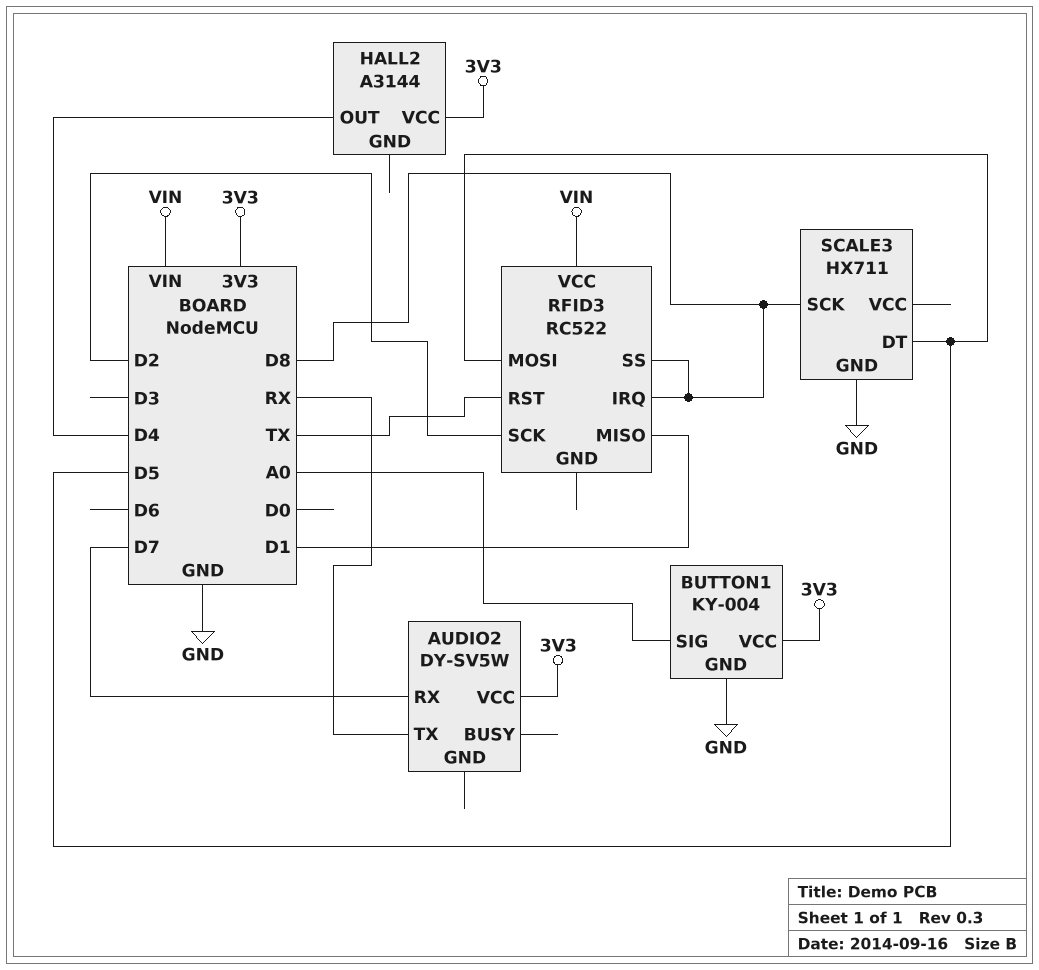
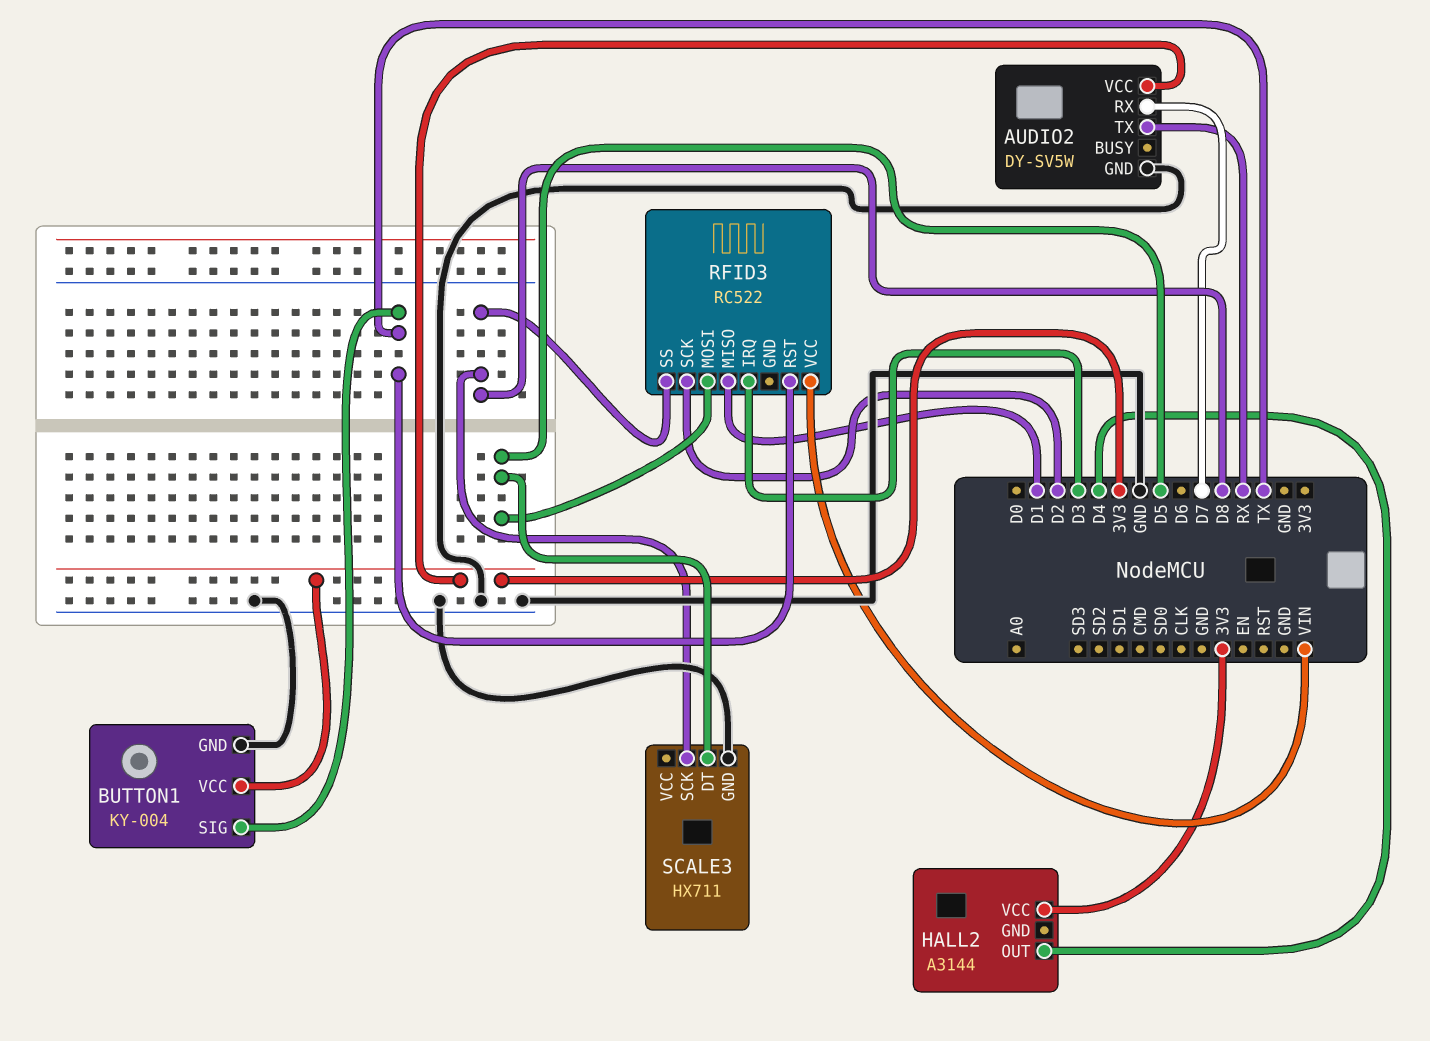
AUDIO2 pin GND: none -> GND
BUTTON1 pin SIG: A0 -> TX
RFID3 pin IRQ: D8 -> D3

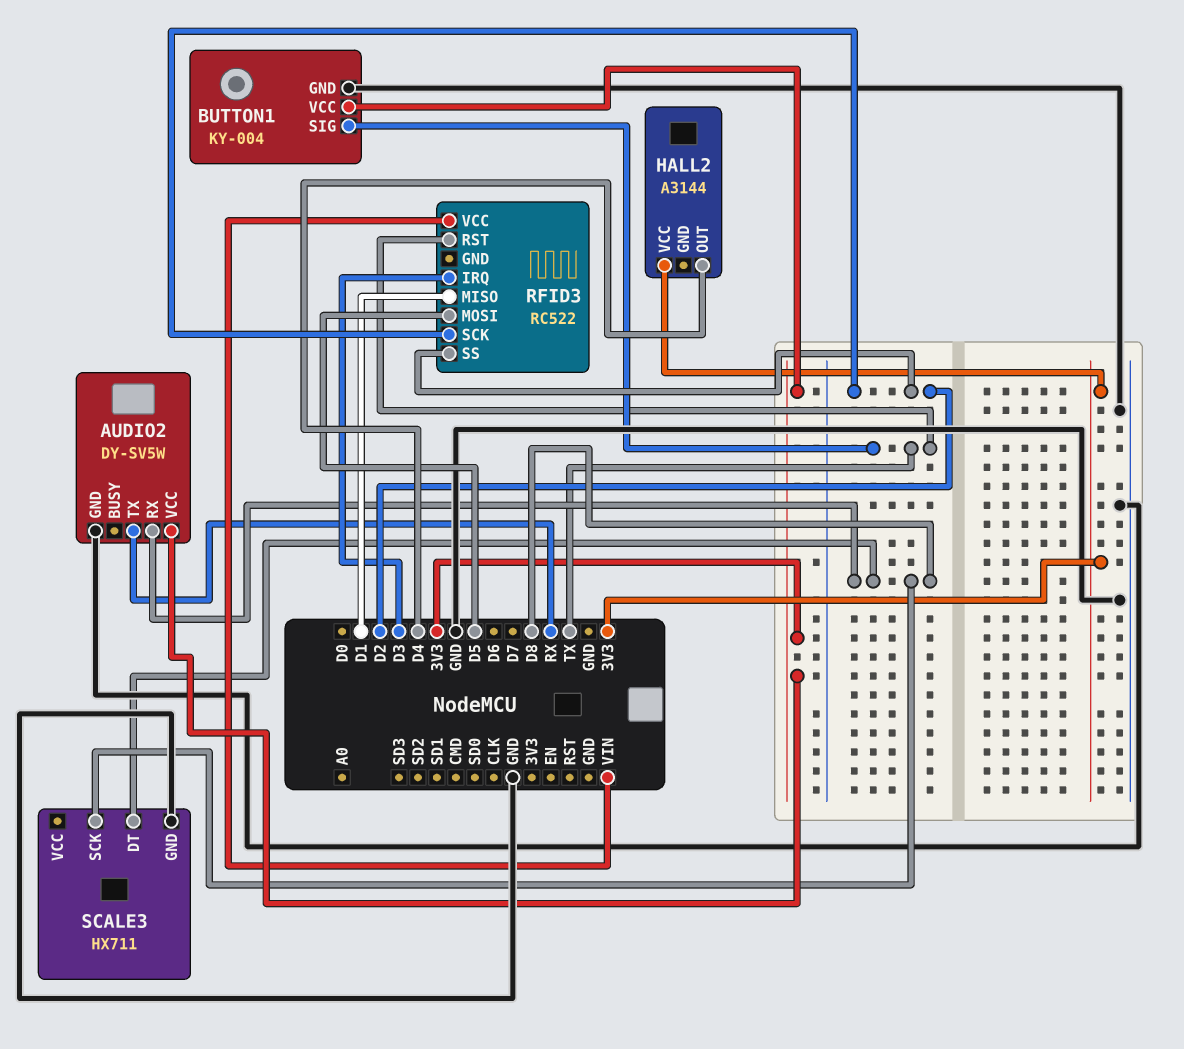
AUDIO2 pin RX: D7 -> D8
RFID3 pin SS: D8 -> D2
SCALE3 pin DT: D5 -> D8

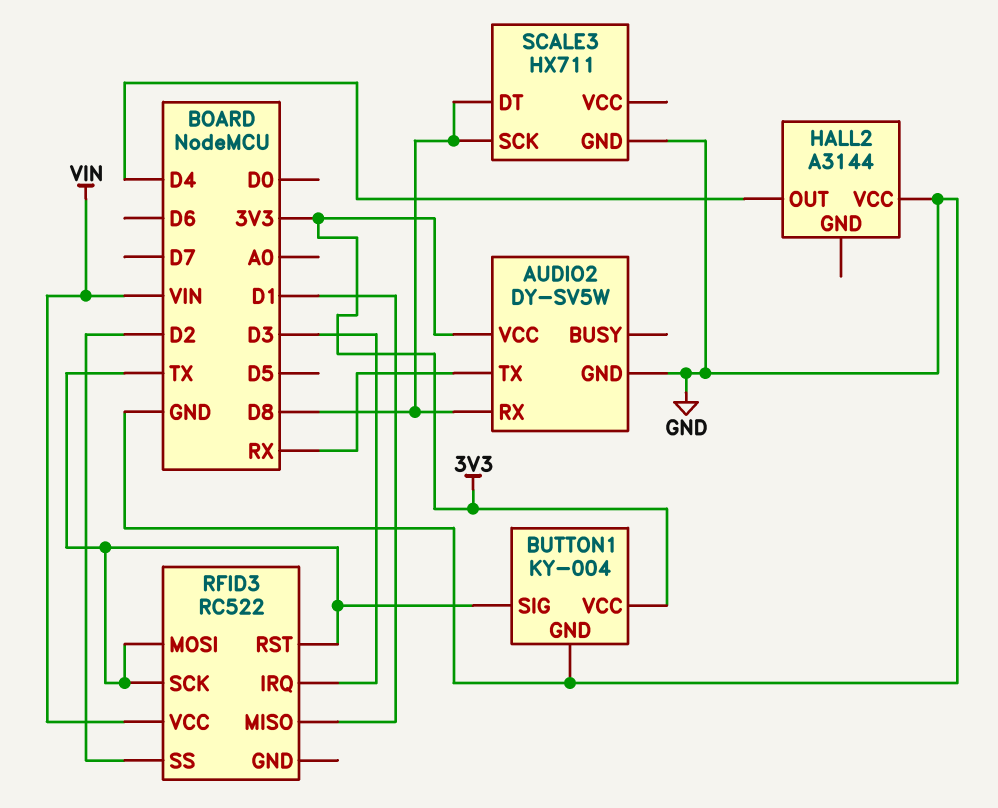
HALL2 pin VCC: 3V3 -> GND
RFID3 pin MOSI: D5 -> TX
RFID3 pin SCK: D2 -> TX

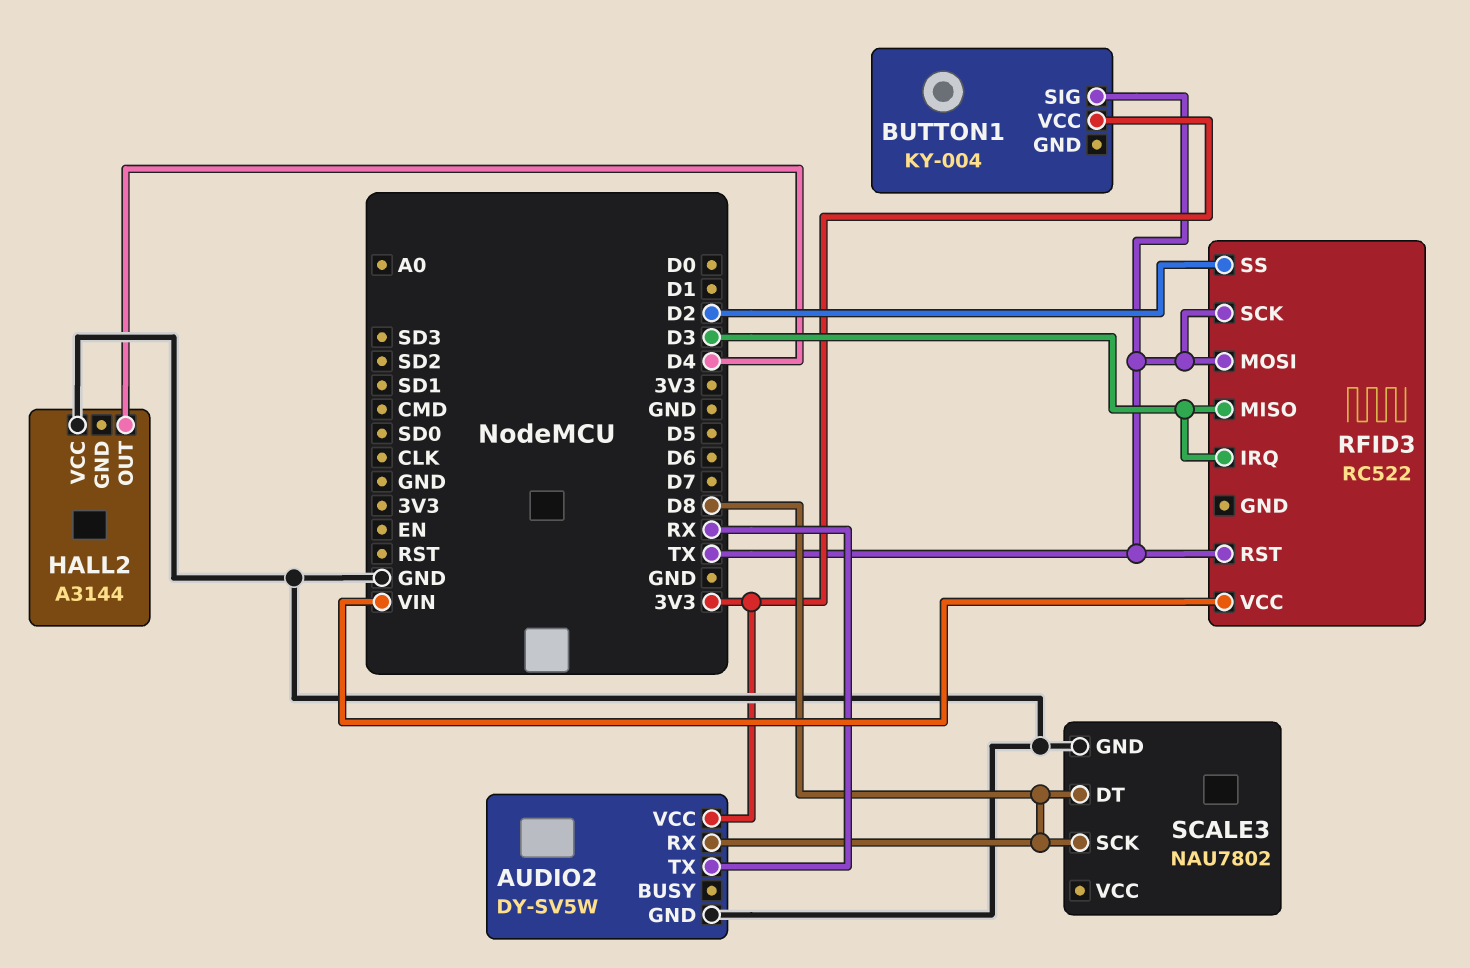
BUTTON1 pin GND: GND -> none
RFID3 pin MISO: D1 -> D3
SCALE3: HX711 -> NAU7802

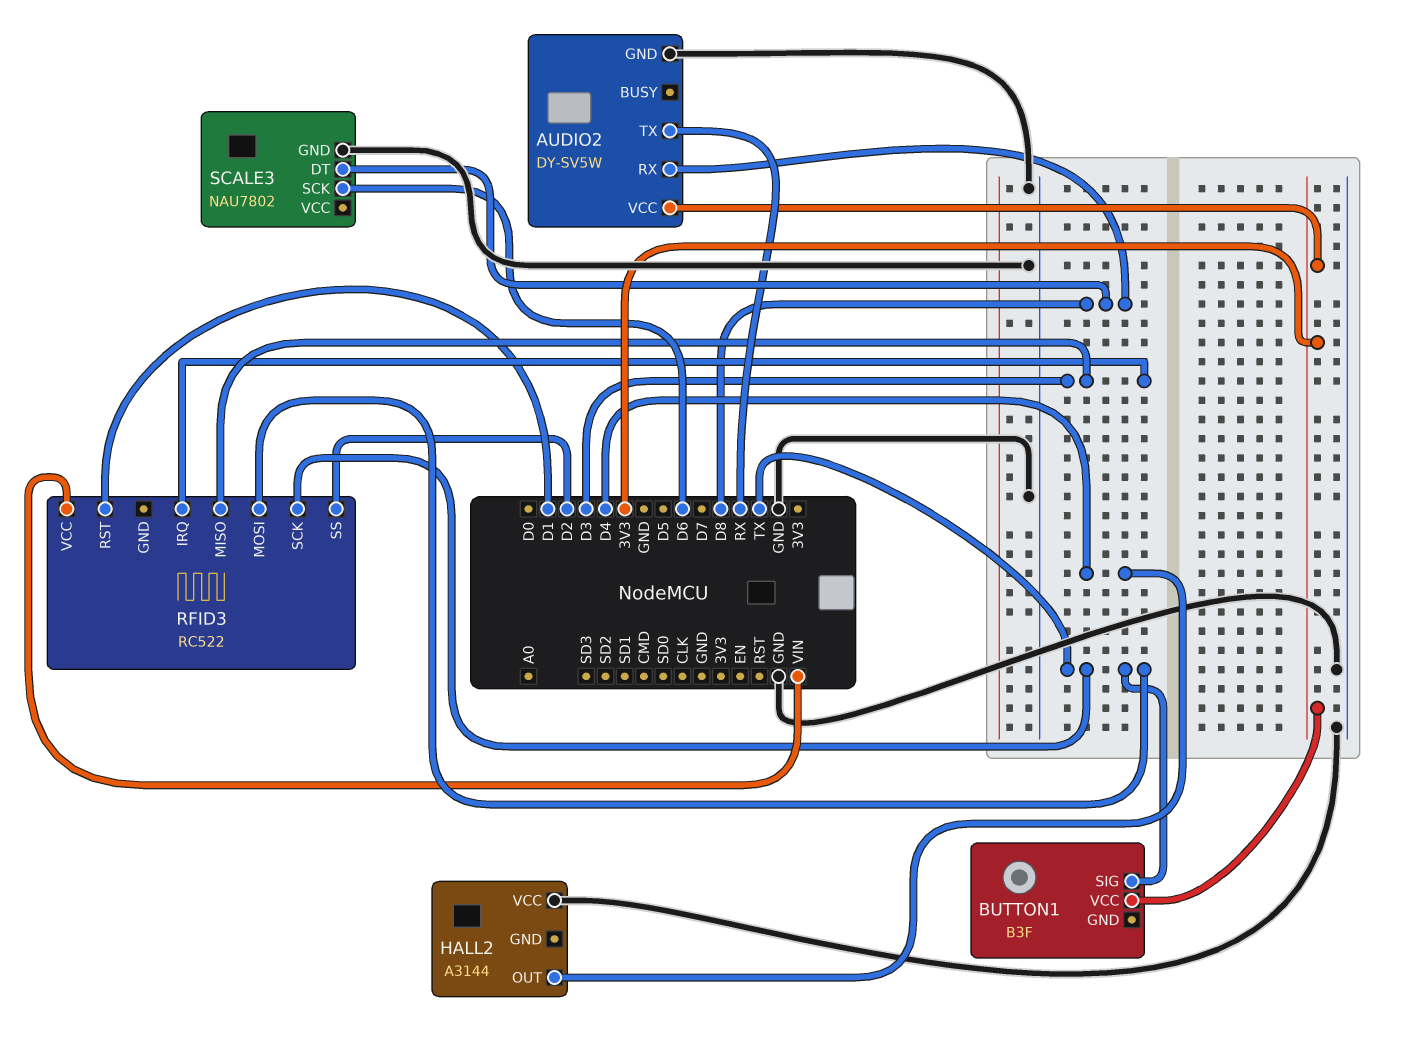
BUTTON1: KY-004 -> B3F
RFID3 pin RST: TX -> D1
SCALE3 pin SCK: D8 -> D6

